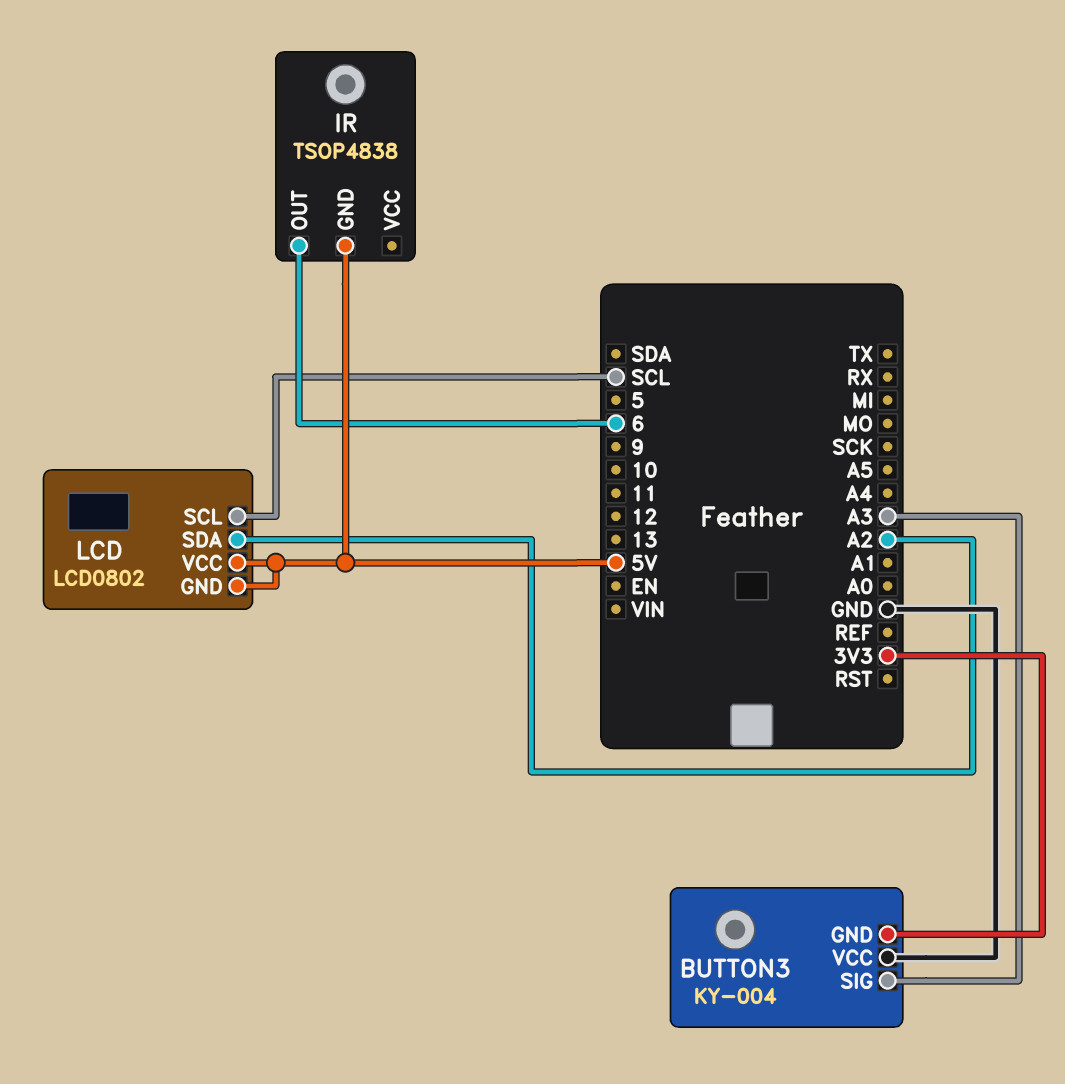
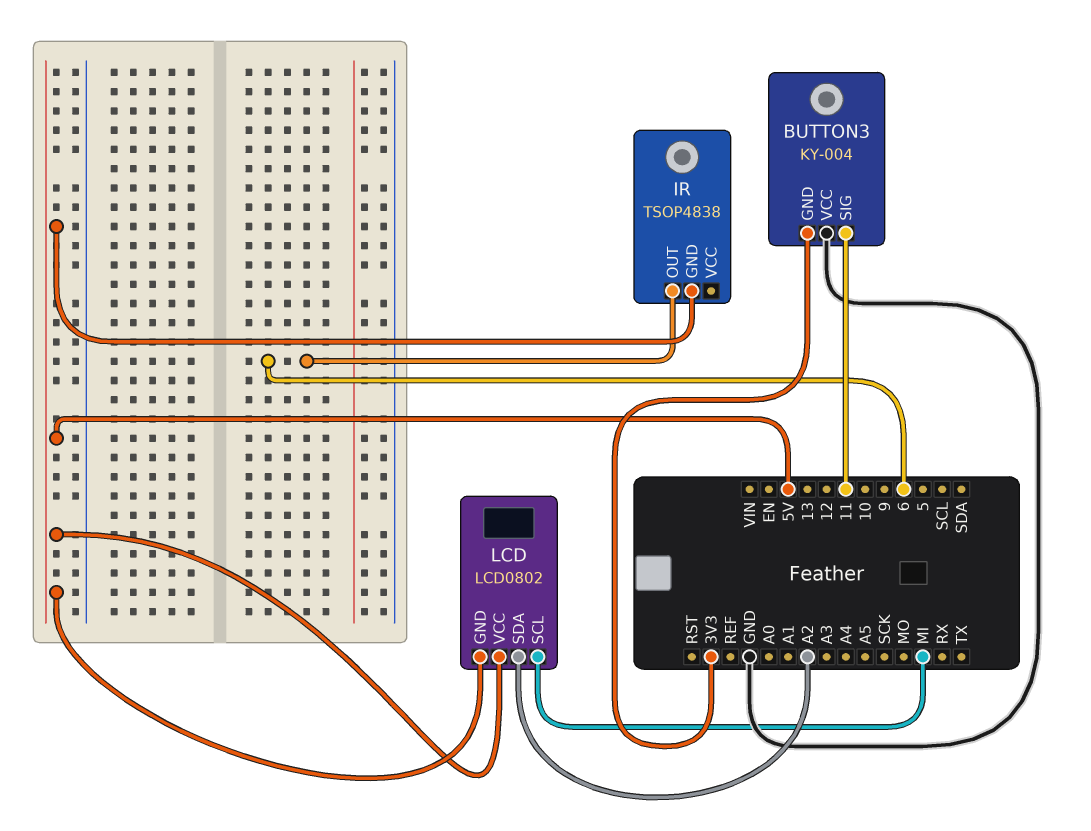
BUTTON3 pin SIG: A3 -> 11
LCD pin SCL: SCL -> MI

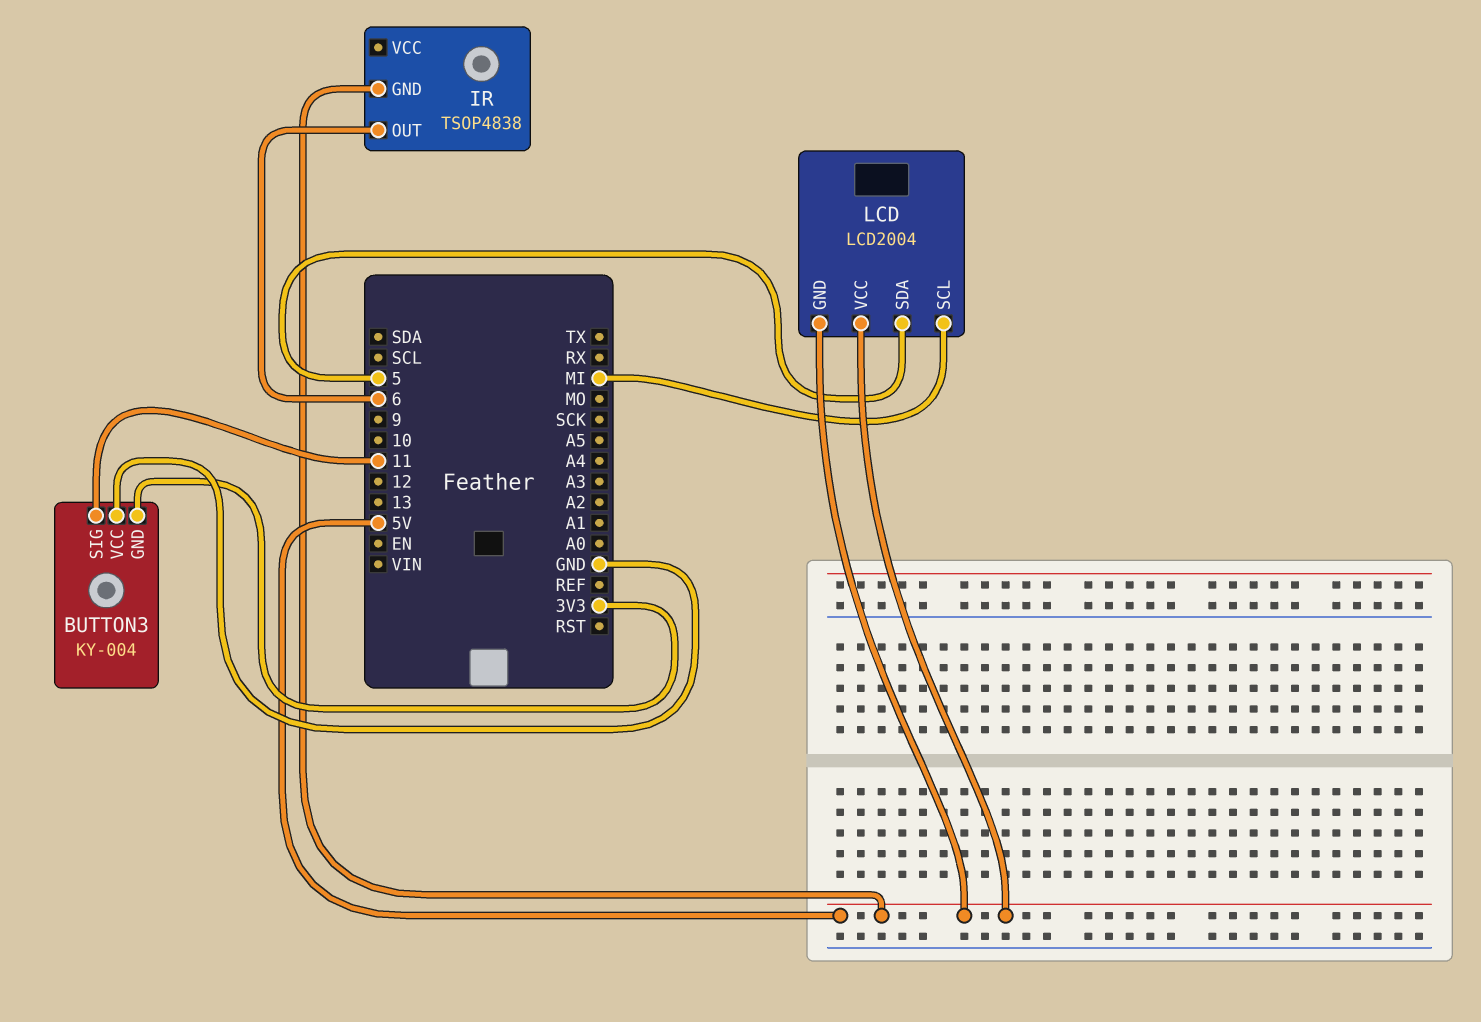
LCD: LCD0802 -> LCD2004
LCD pin SDA: A2 -> 5

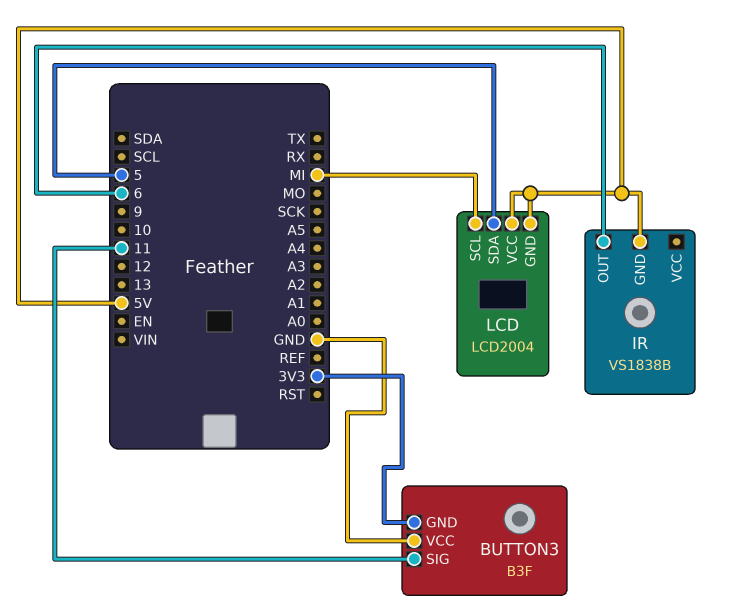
BUTTON3: KY-004 -> B3F
IR: TSOP4838 -> VS1838B

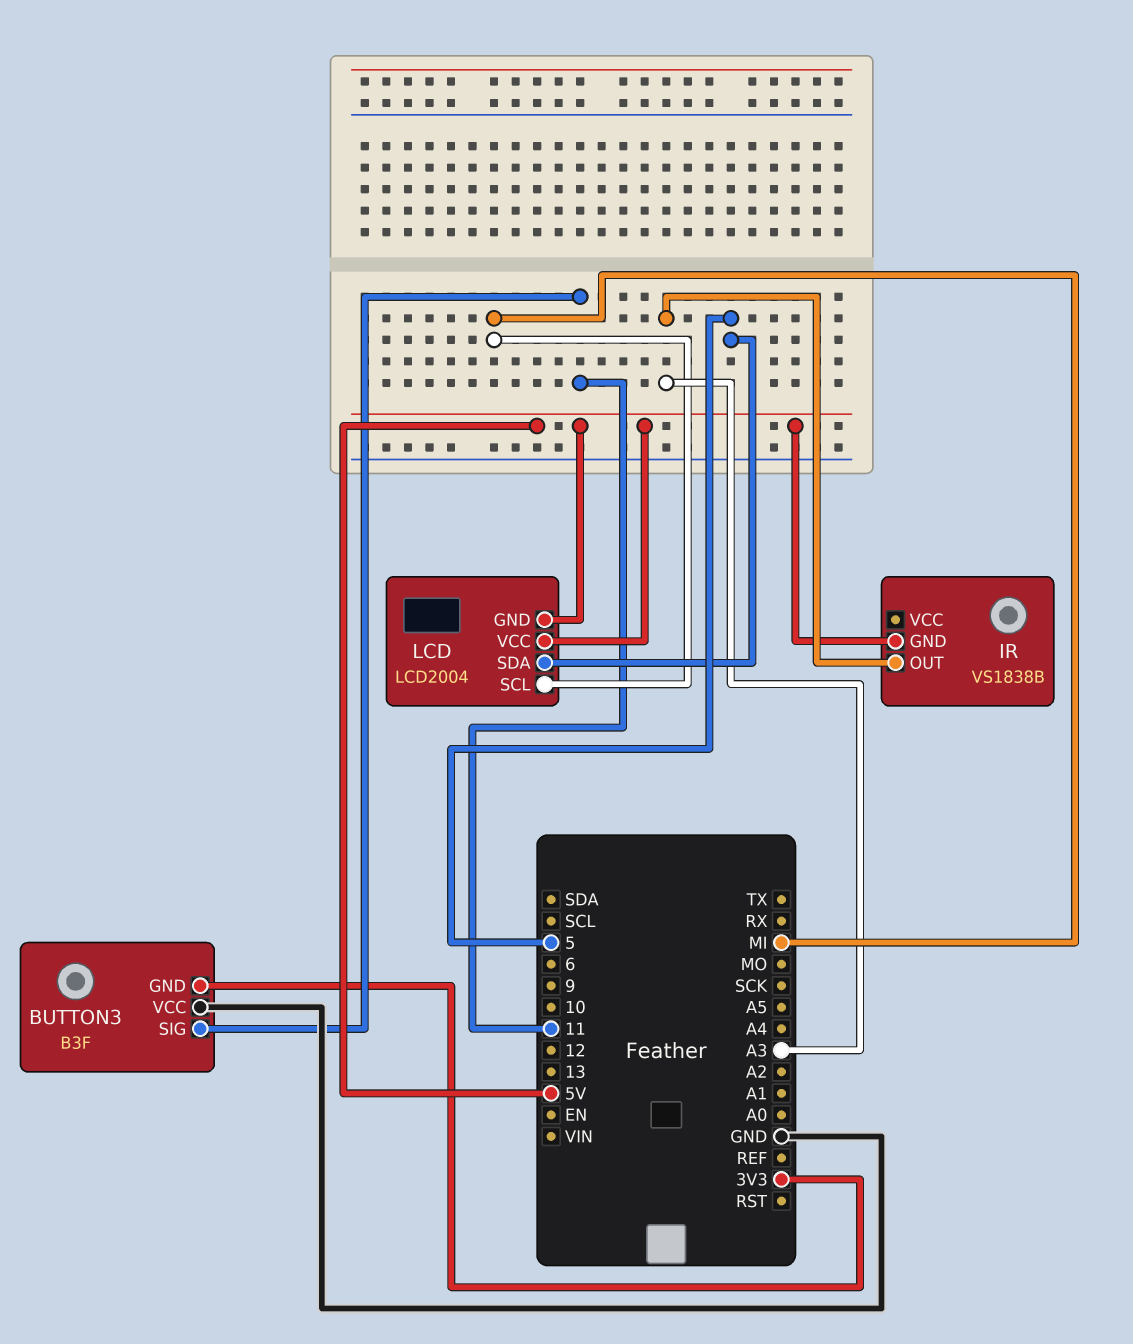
IR pin OUT: 6 -> A3

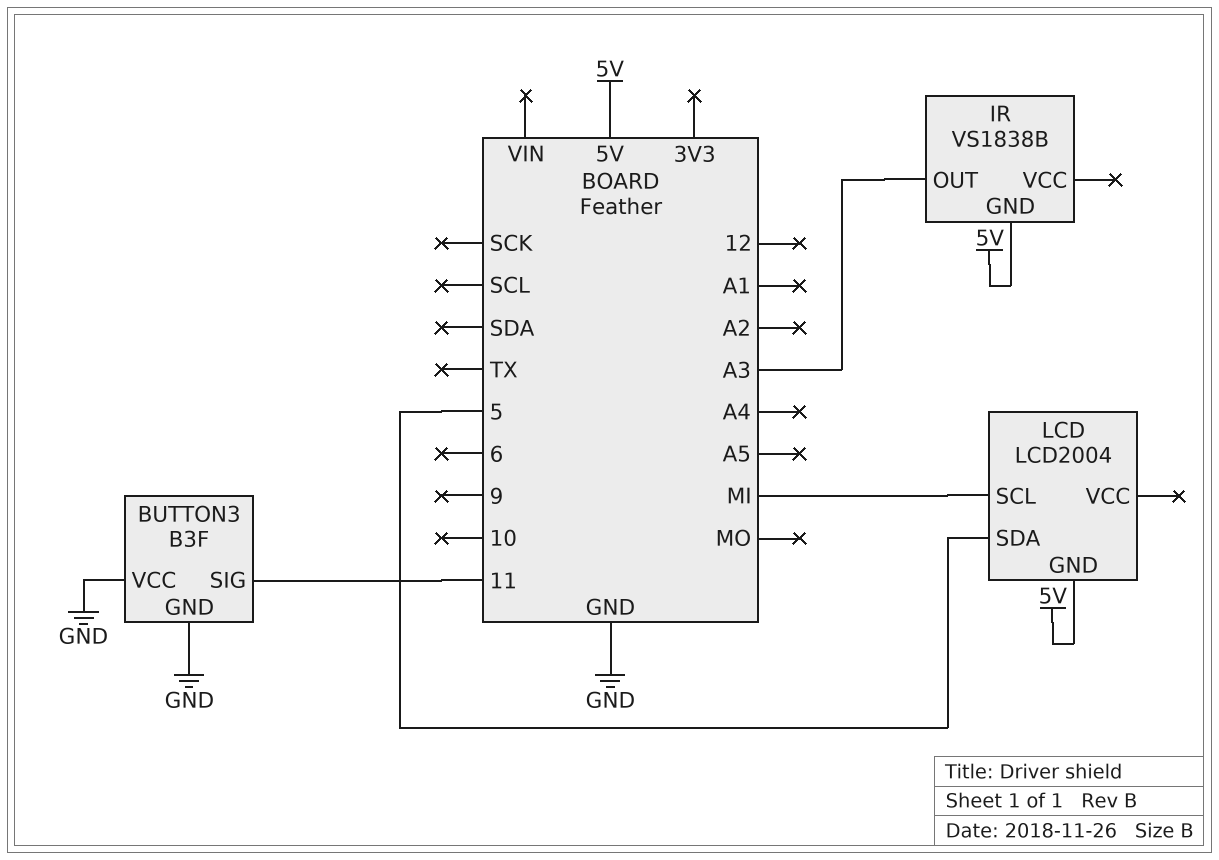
BUTTON3 pin GND: 3V3 -> GND
LCD pin VCC: 5V -> none

